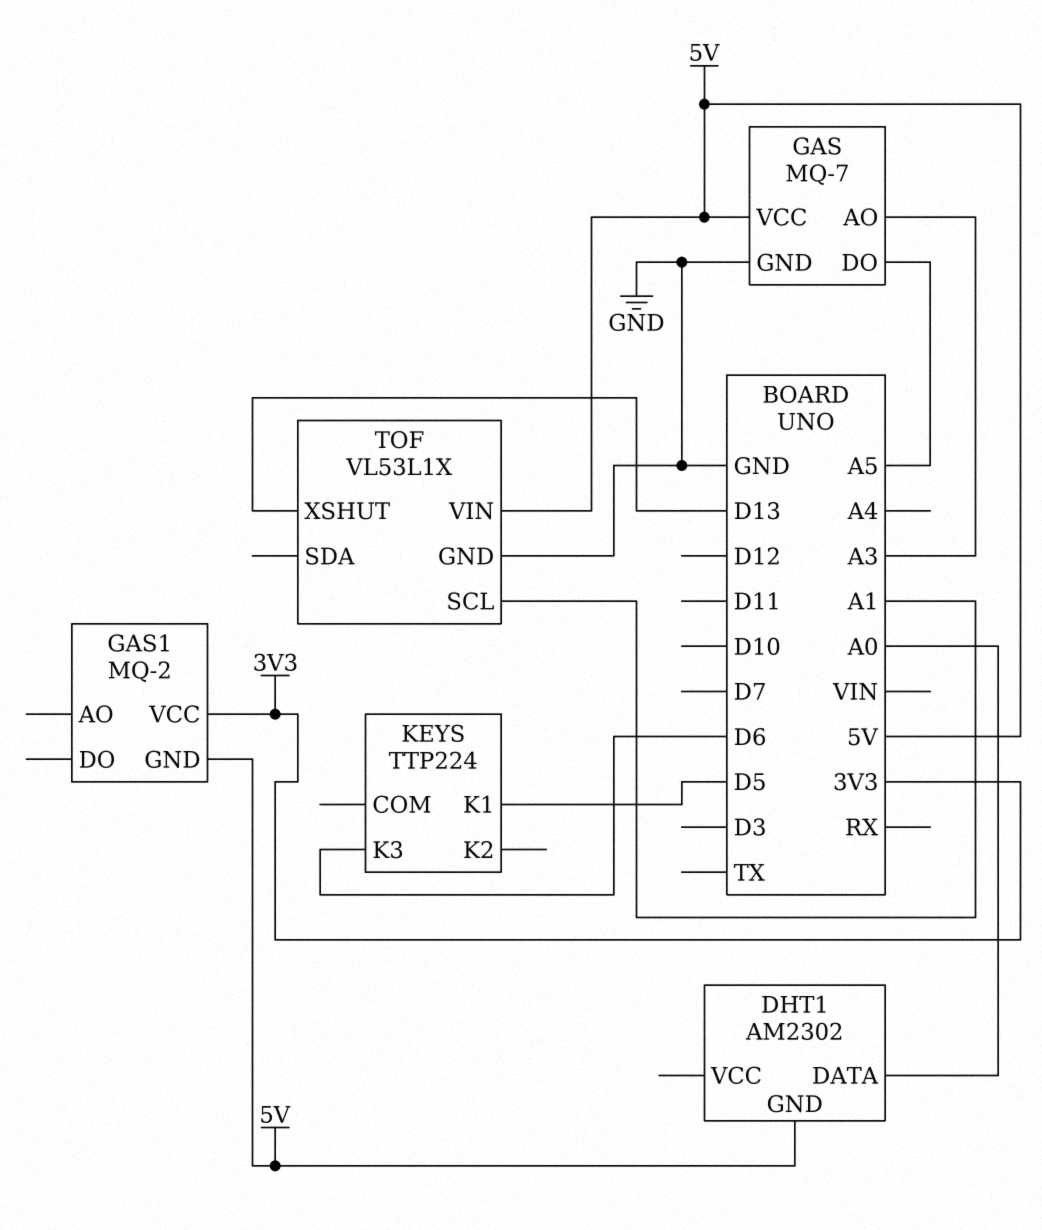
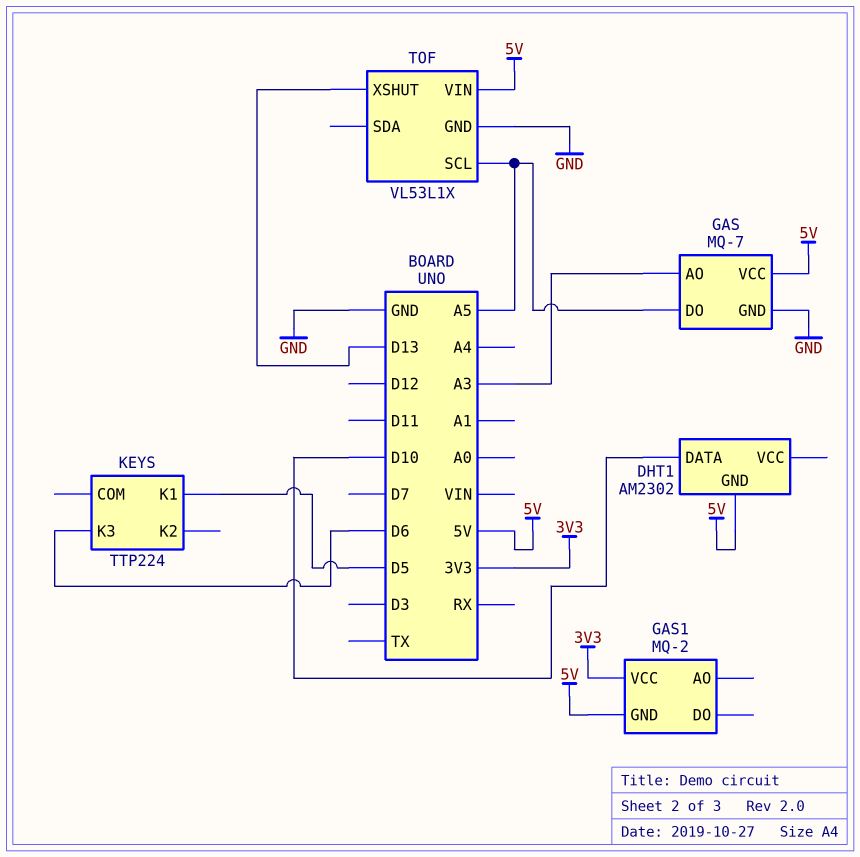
DHT1 pin DATA: A0 -> D10
TOF pin SCL: A1 -> A5

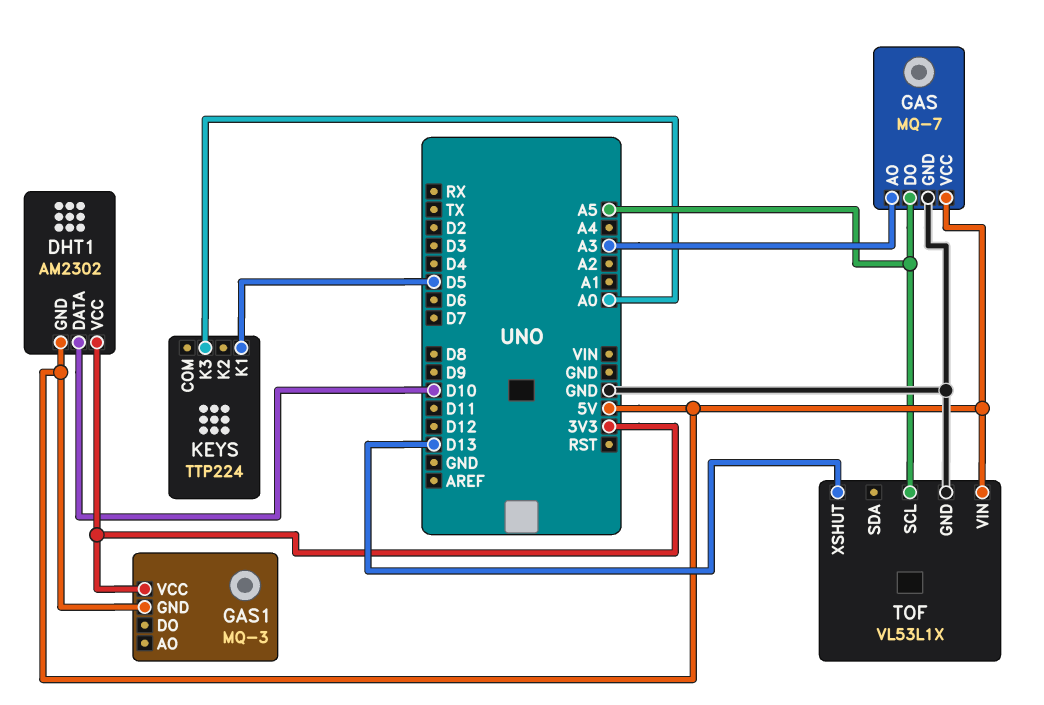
DHT1 pin VCC: none -> 3V3
GAS1: MQ-2 -> MQ-3
KEYS pin K3: D6 -> A0

